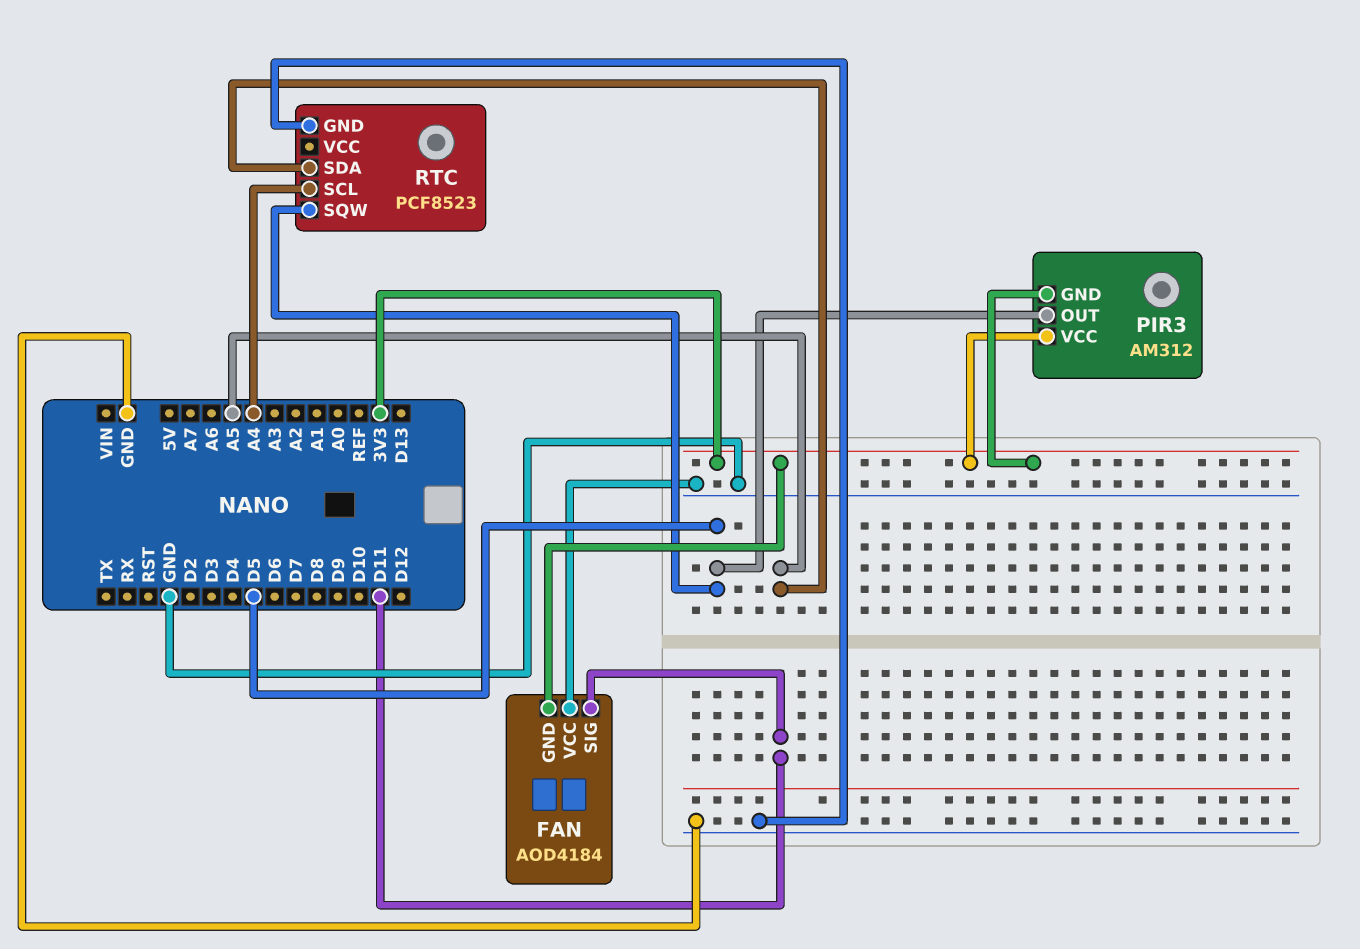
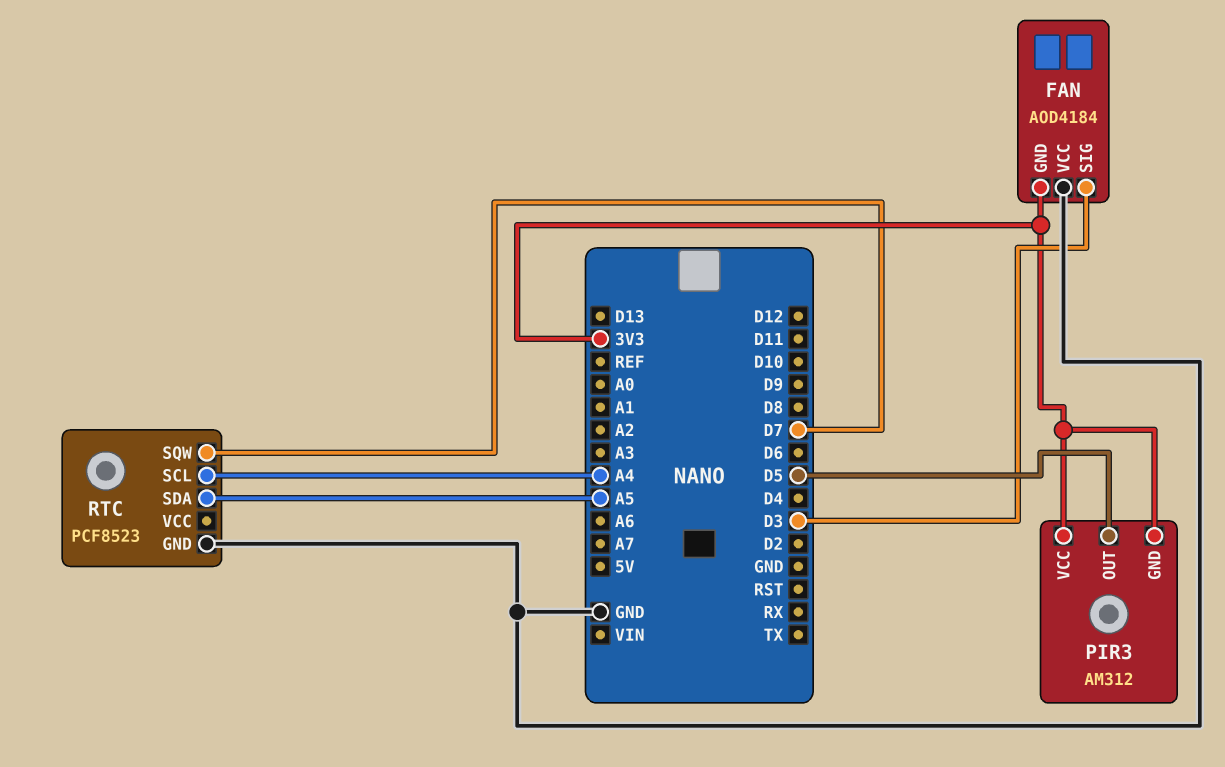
FAN pin SIG: D11 -> D3
RTC pin SQW: D5 -> D7

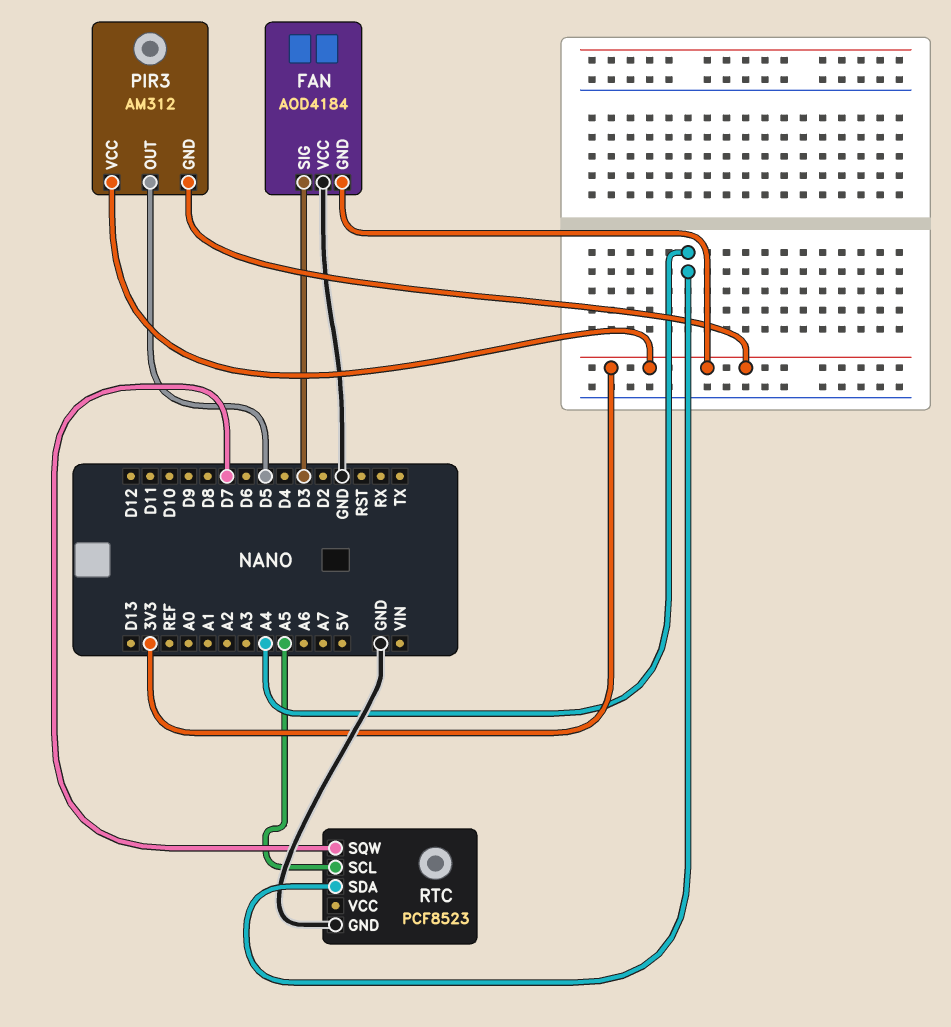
RTC pin SCL: A4 -> A5
RTC pin SDA: A5 -> A4

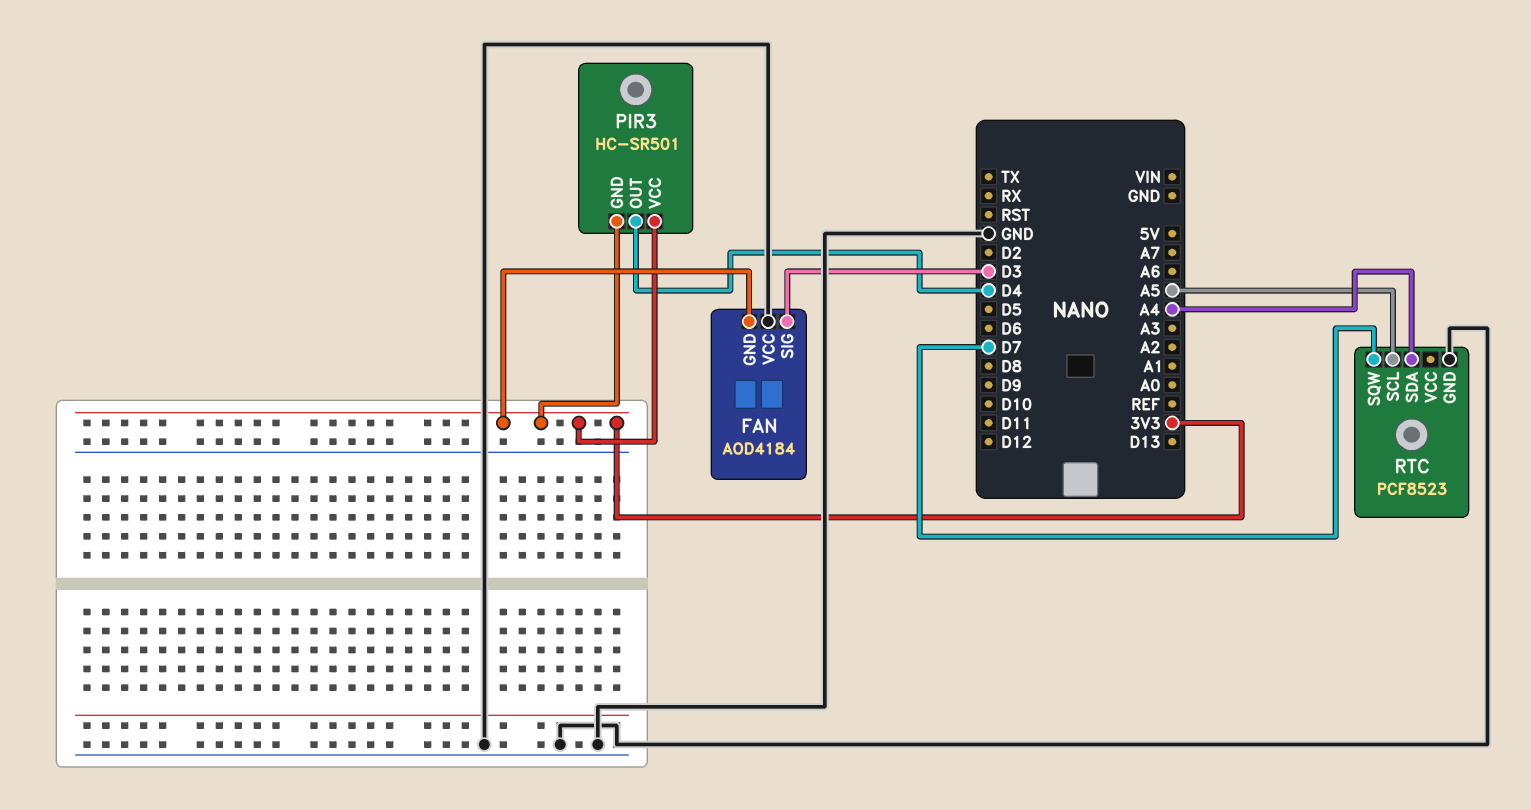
PIR3: AM312 -> HC-SR501
PIR3 pin OUT: D5 -> D4

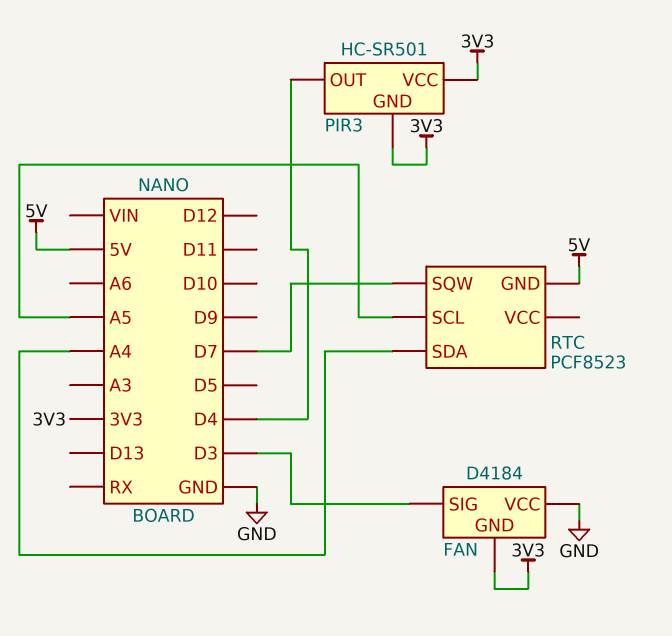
FAN: AOD4184 -> D4184
RTC pin GND: GND -> 5V

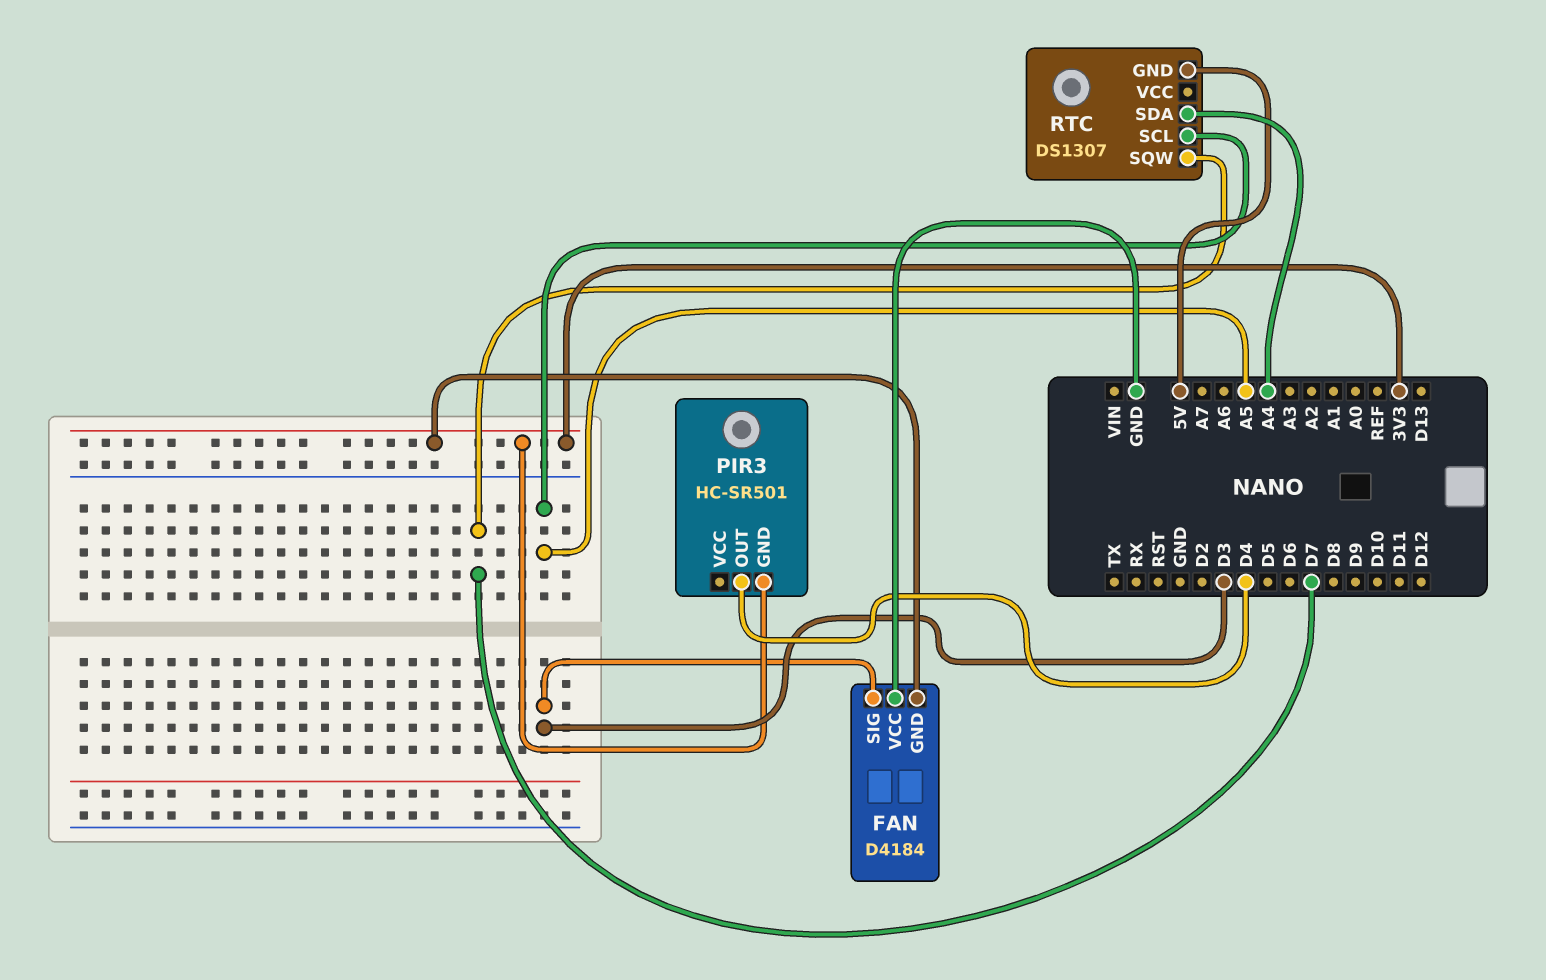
PIR3 pin VCC: 3V3 -> none
RTC: PCF8523 -> DS1307

